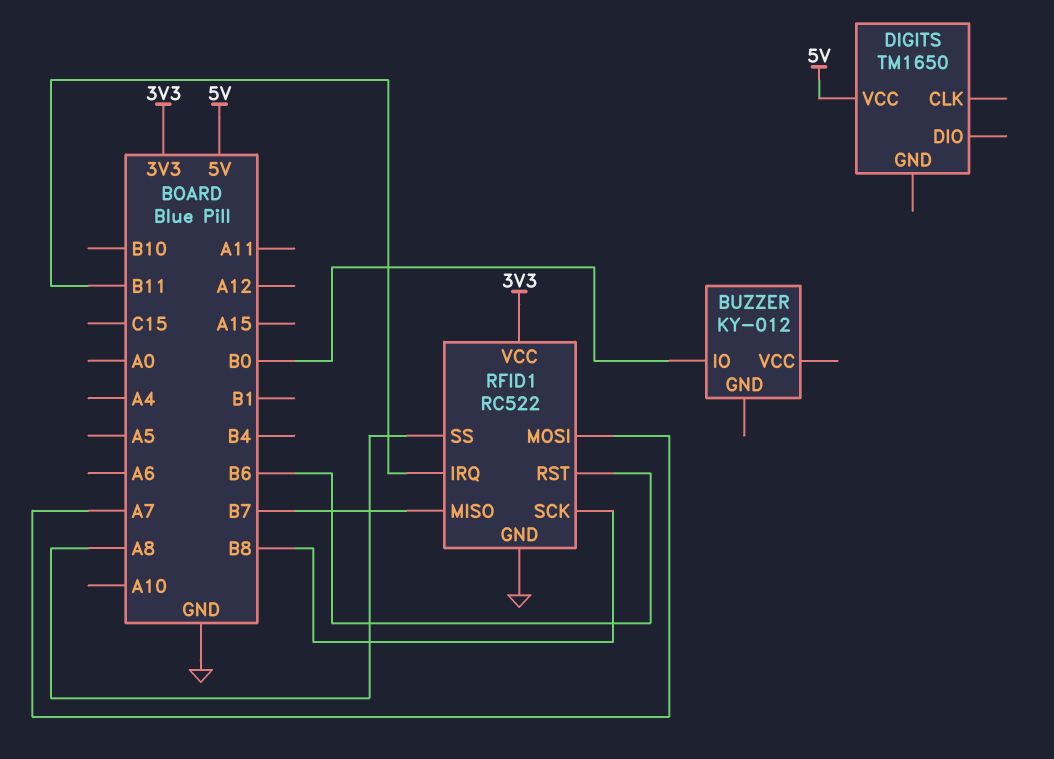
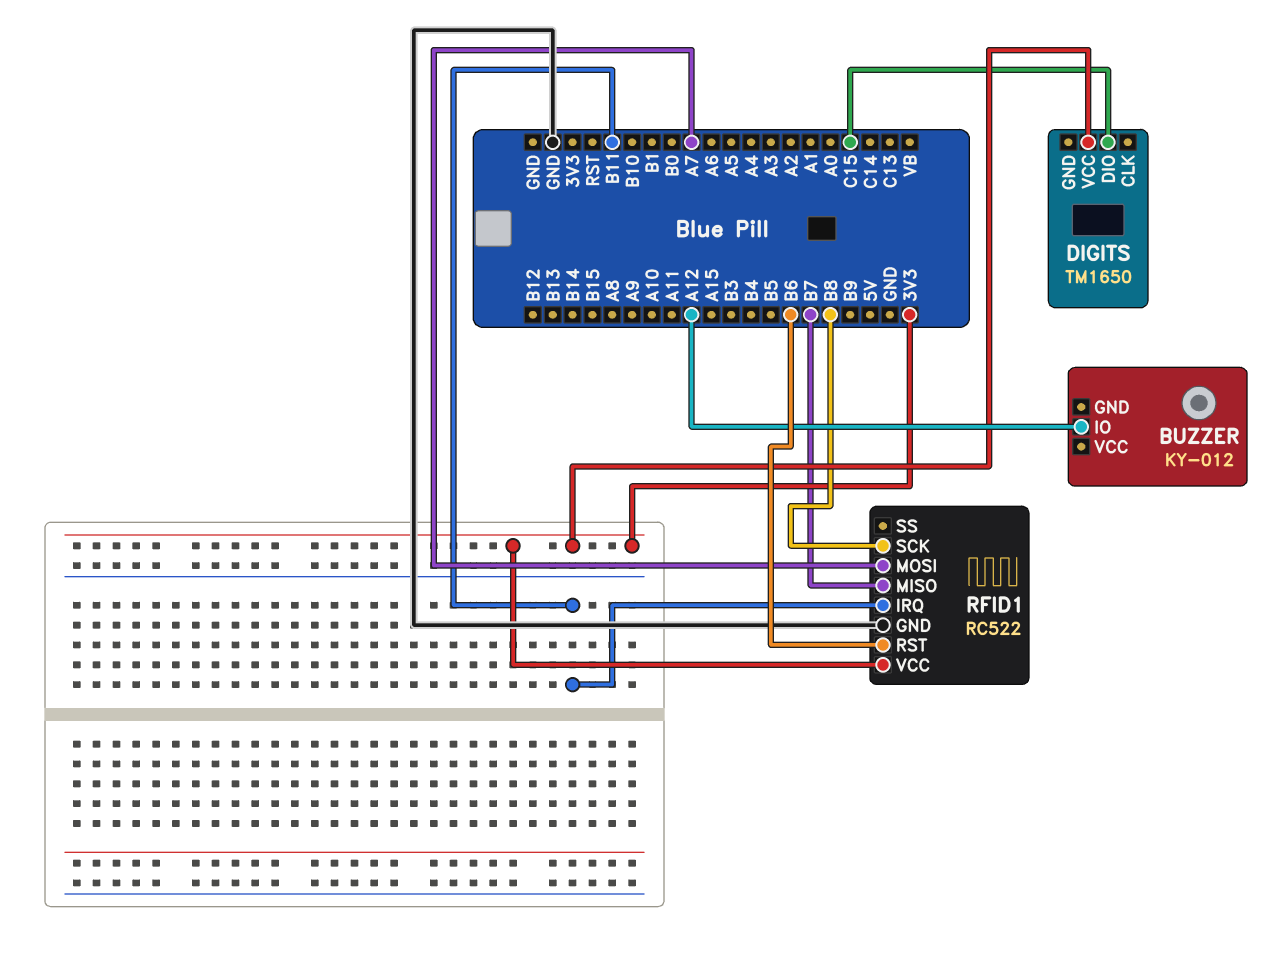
BUZZER pin IO: B0 -> A12
DIGITS pin DIO: none -> C15
DIGITS pin VCC: 5V -> 3V3
RFID1 pin SS: A8 -> none

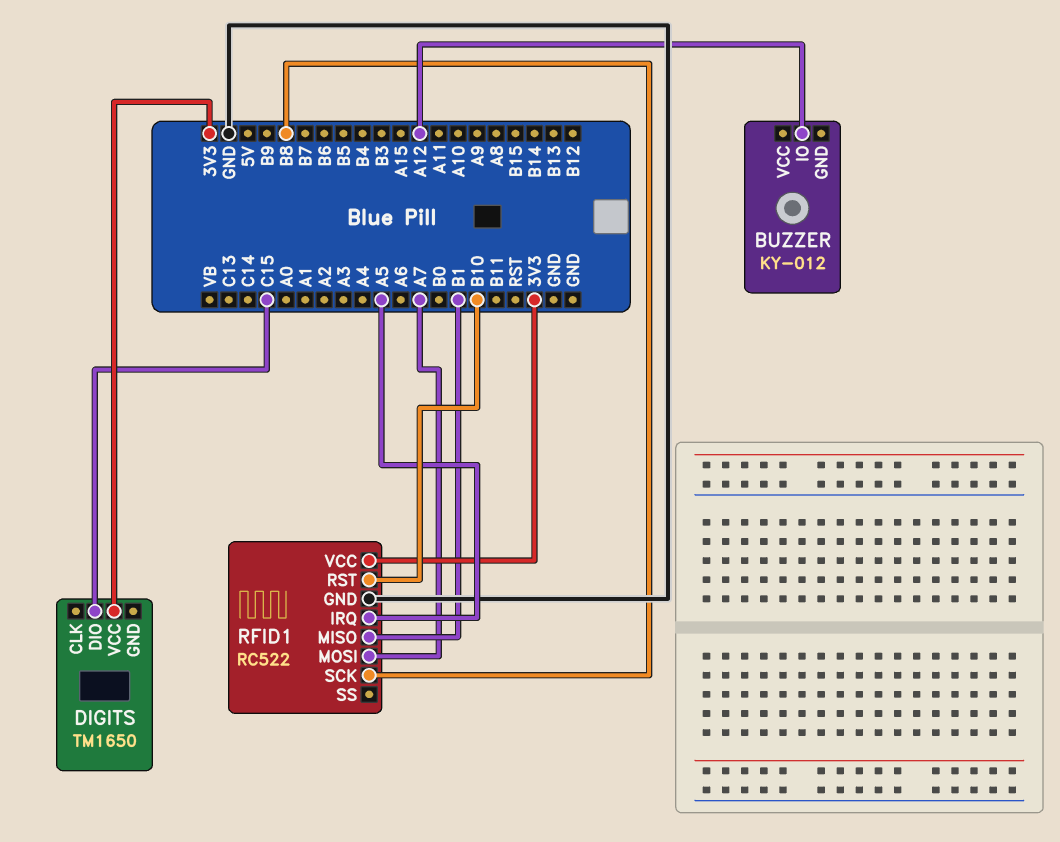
RFID1 pin IRQ: B11 -> A5
RFID1 pin MISO: B7 -> B1
RFID1 pin RST: B6 -> B10

